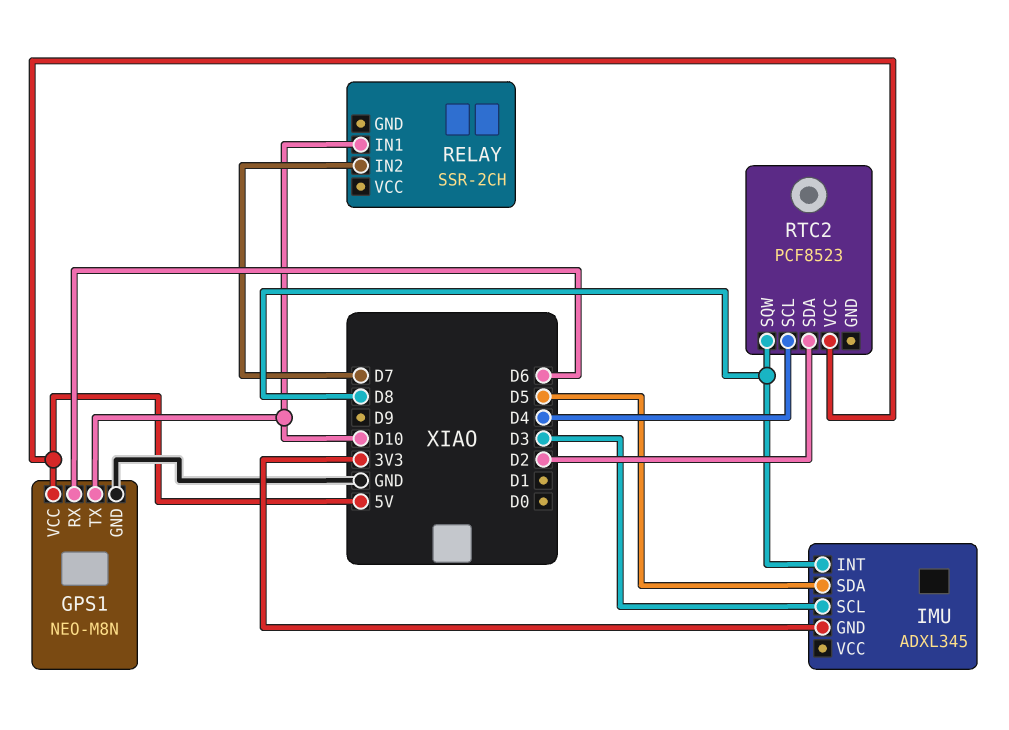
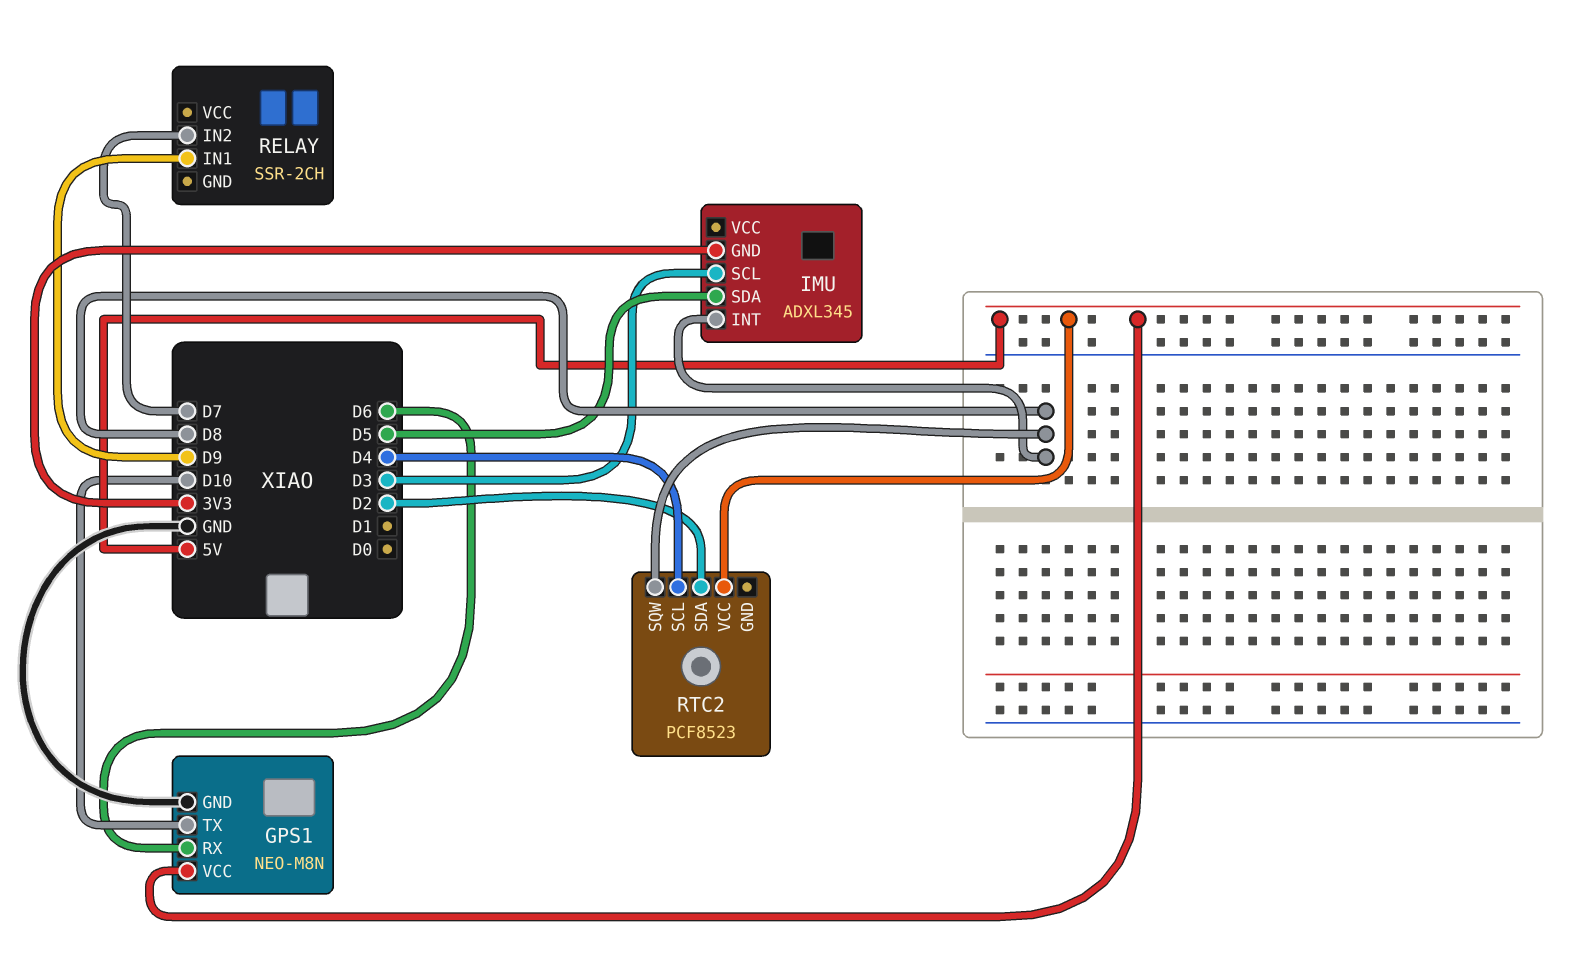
RELAY pin IN1: D10 -> D9

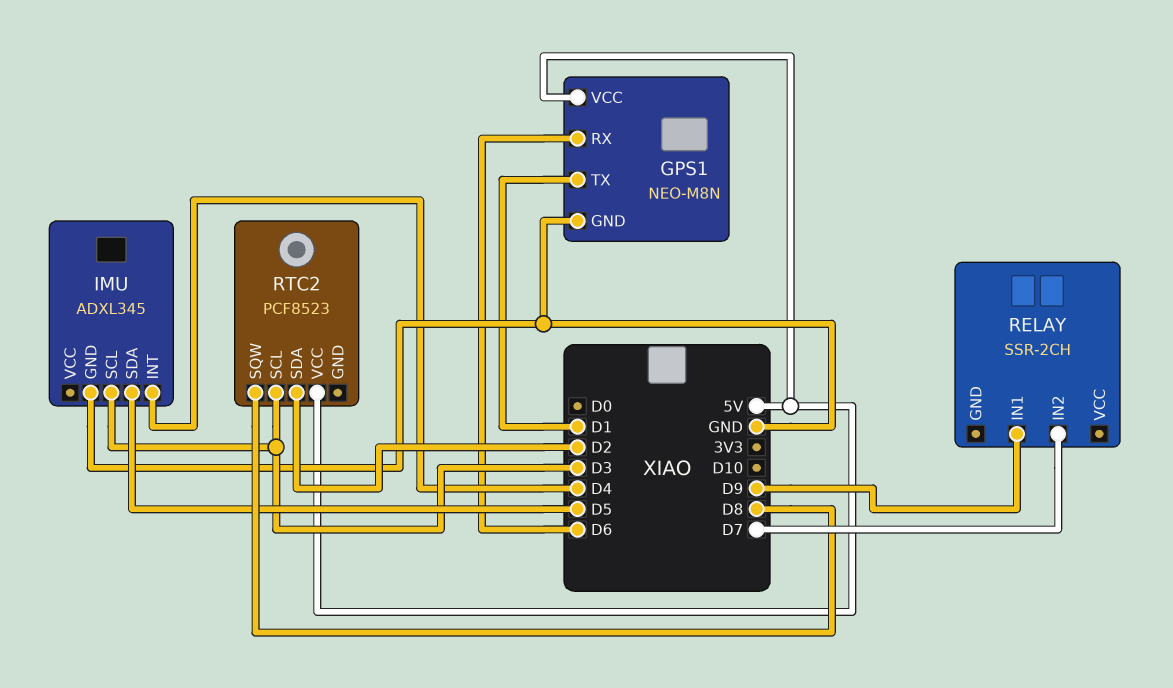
GPS1 pin TX: D10 -> D1
IMU pin GND: 3V3 -> GND
IMU pin INT: D8 -> D4
RTC2 pin SCL: D4 -> D3

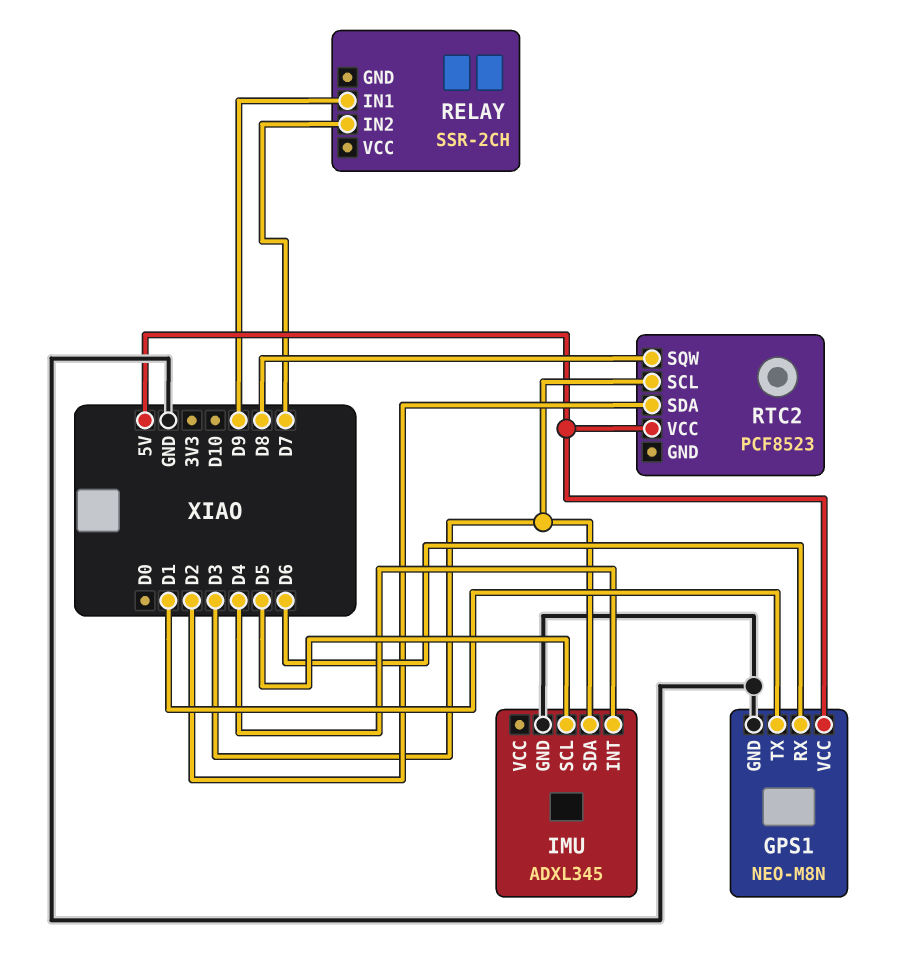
IMU pin SCL: D3 -> D5
IMU pin SDA: D5 -> D3

